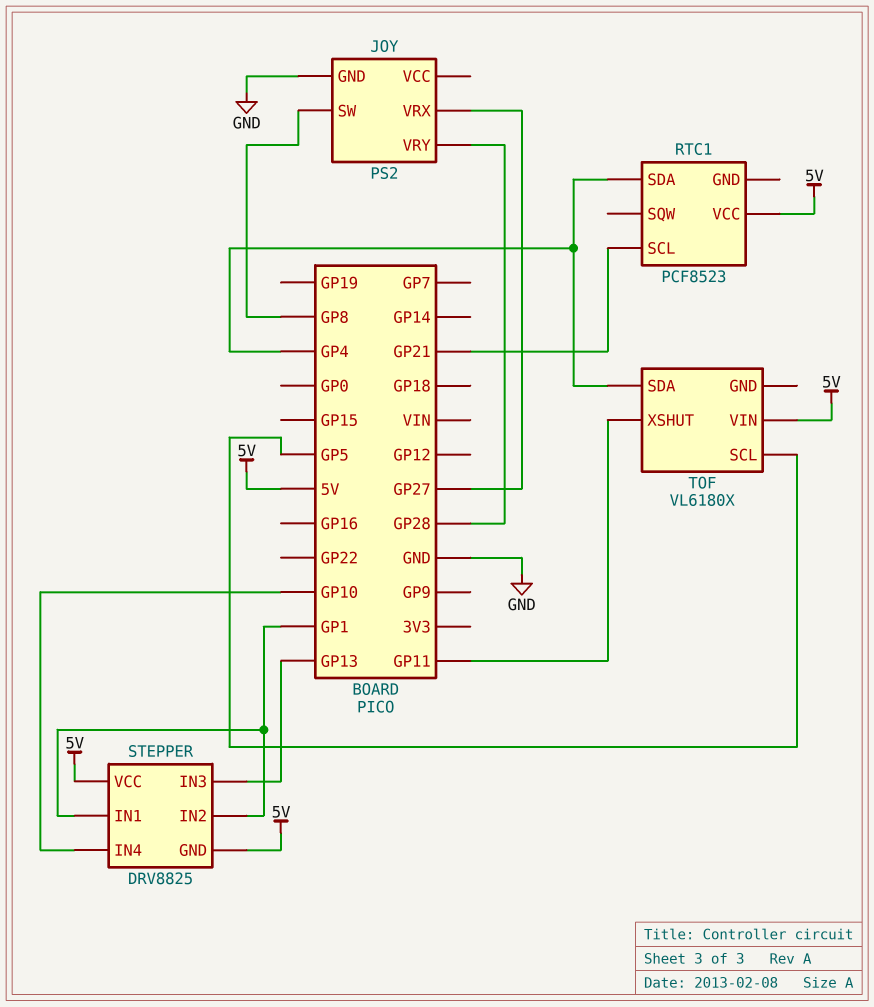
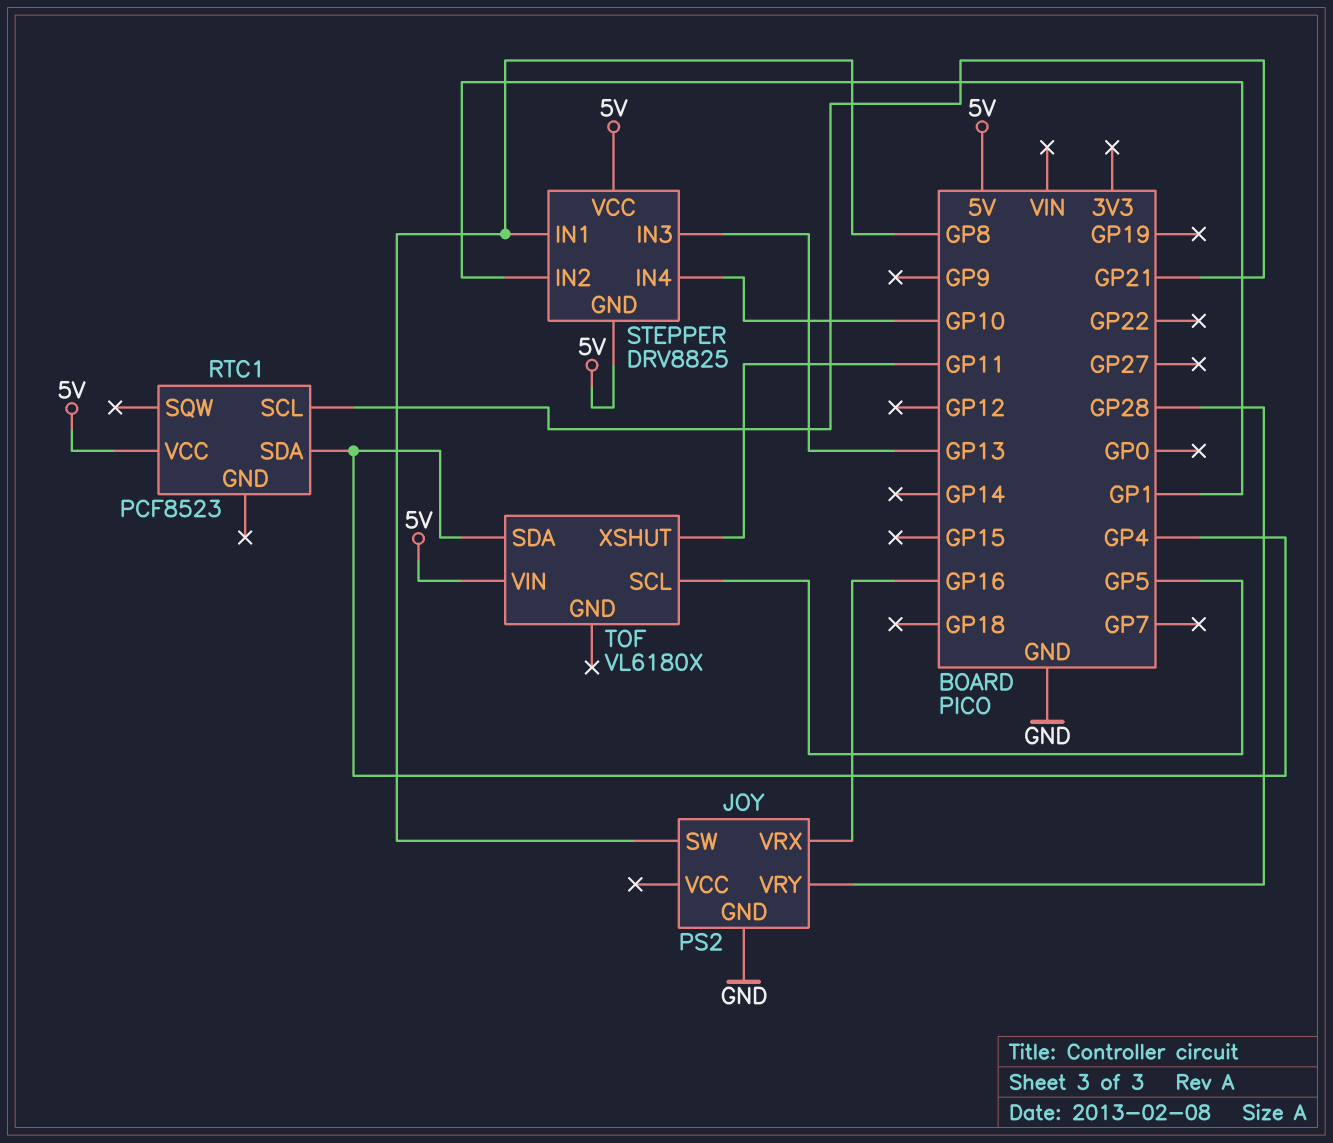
JOY pin VRX: GP27 -> GP16
STEPPER pin IN1: GP1 -> GP8

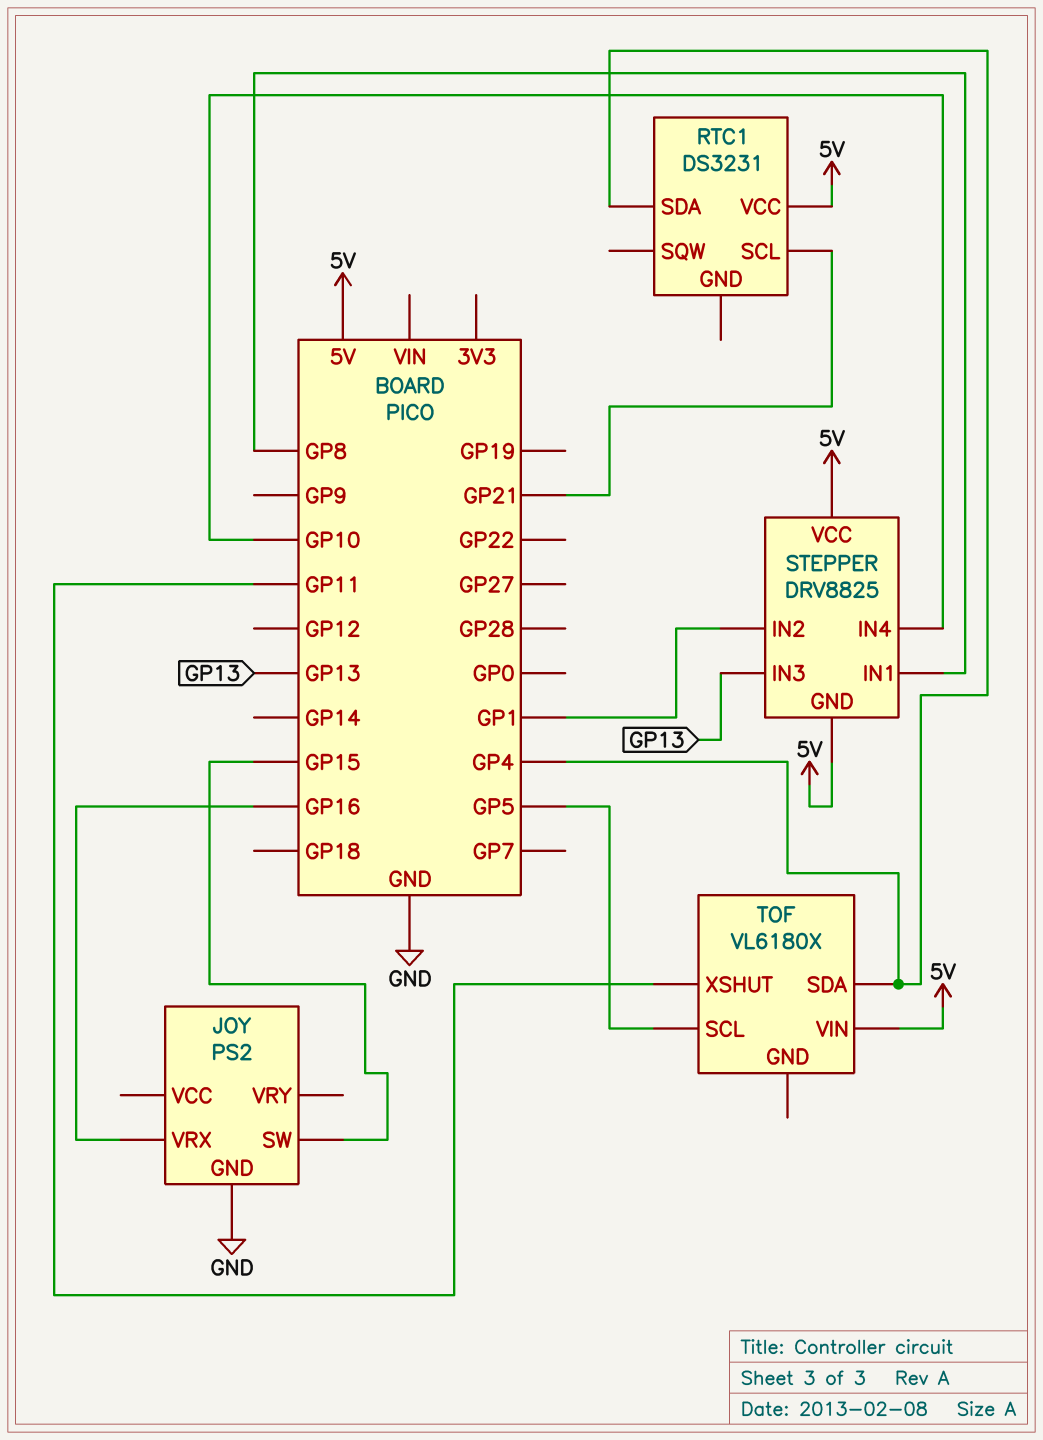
JOY pin SW: GP8 -> GP15
JOY pin VRY: GP28 -> none
RTC1: PCF8523 -> DS3231

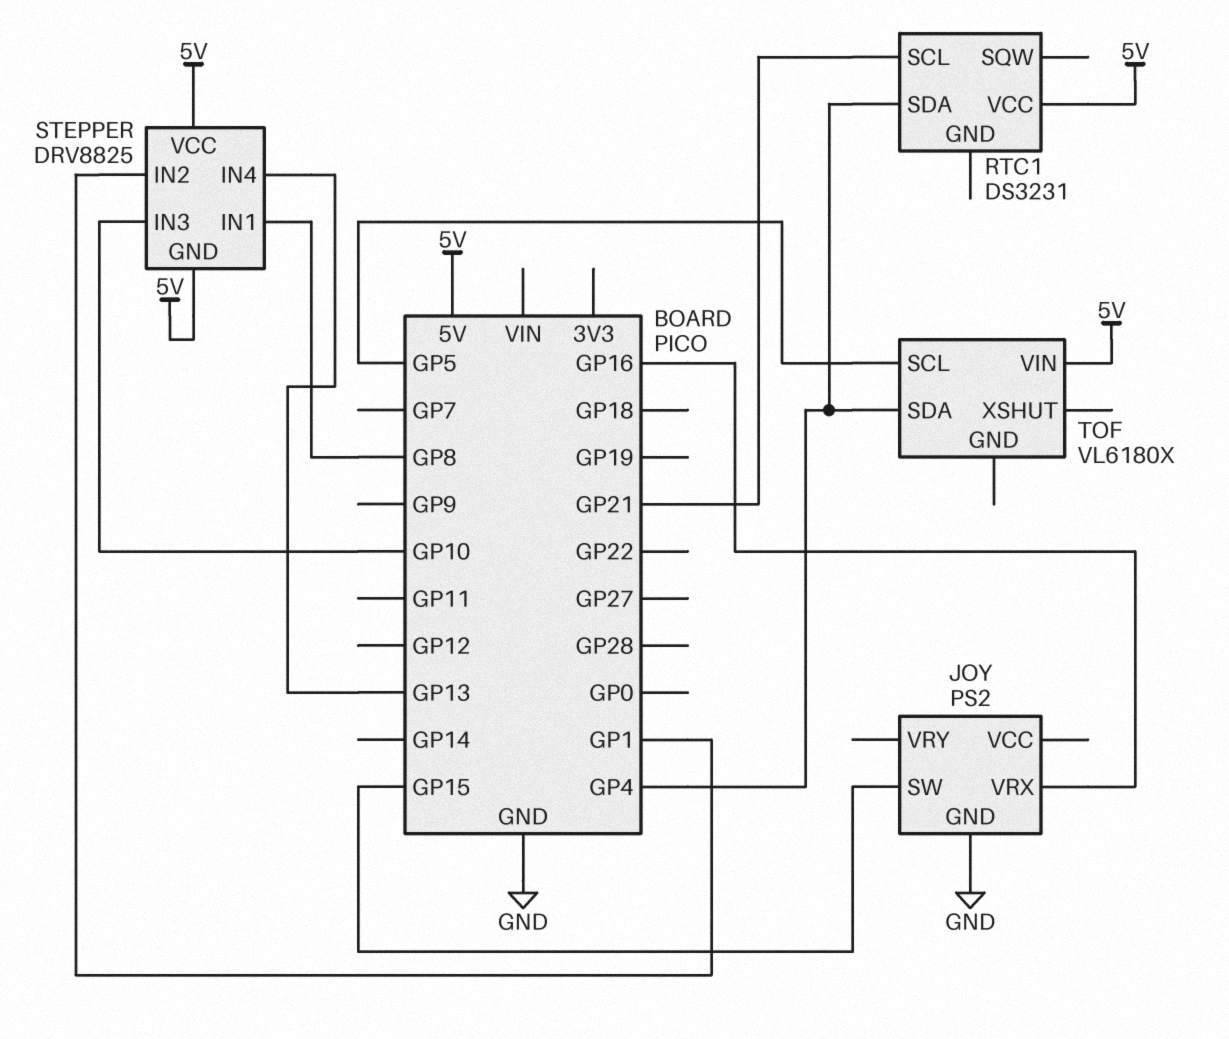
STEPPER pin IN3: GP13 -> GP10
STEPPER pin IN4: GP10 -> GP13
TOF pin XSHUT: GP11 -> none

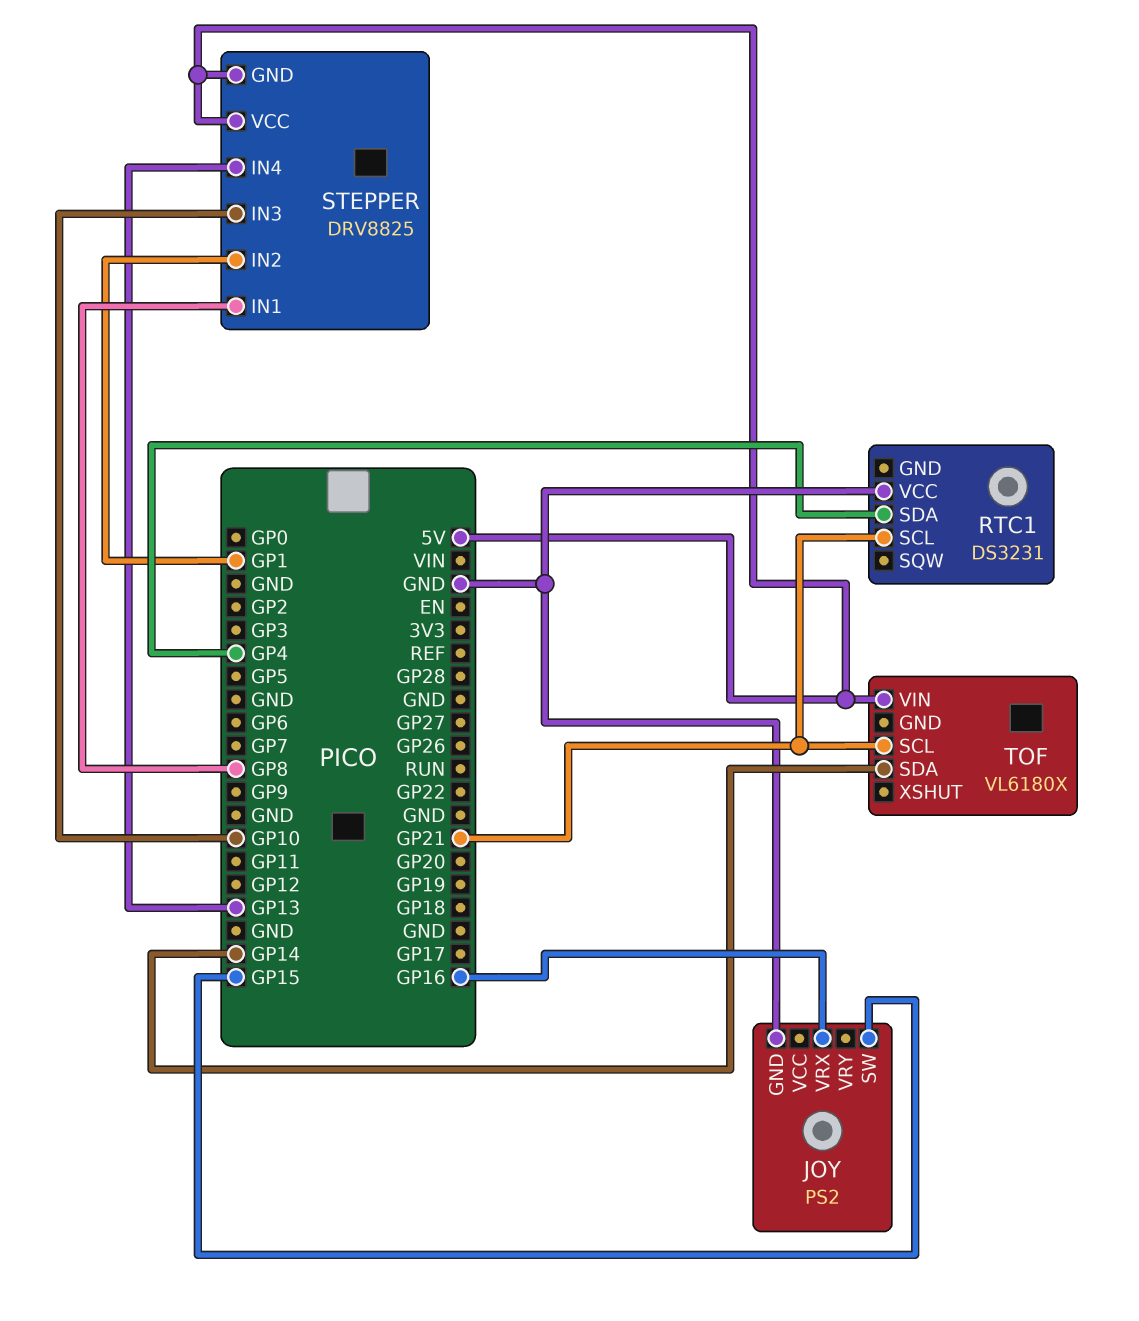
RTC1 pin VCC: 5V -> GND
TOF pin SCL: GP5 -> GP21
TOF pin SDA: GP4 -> GP14

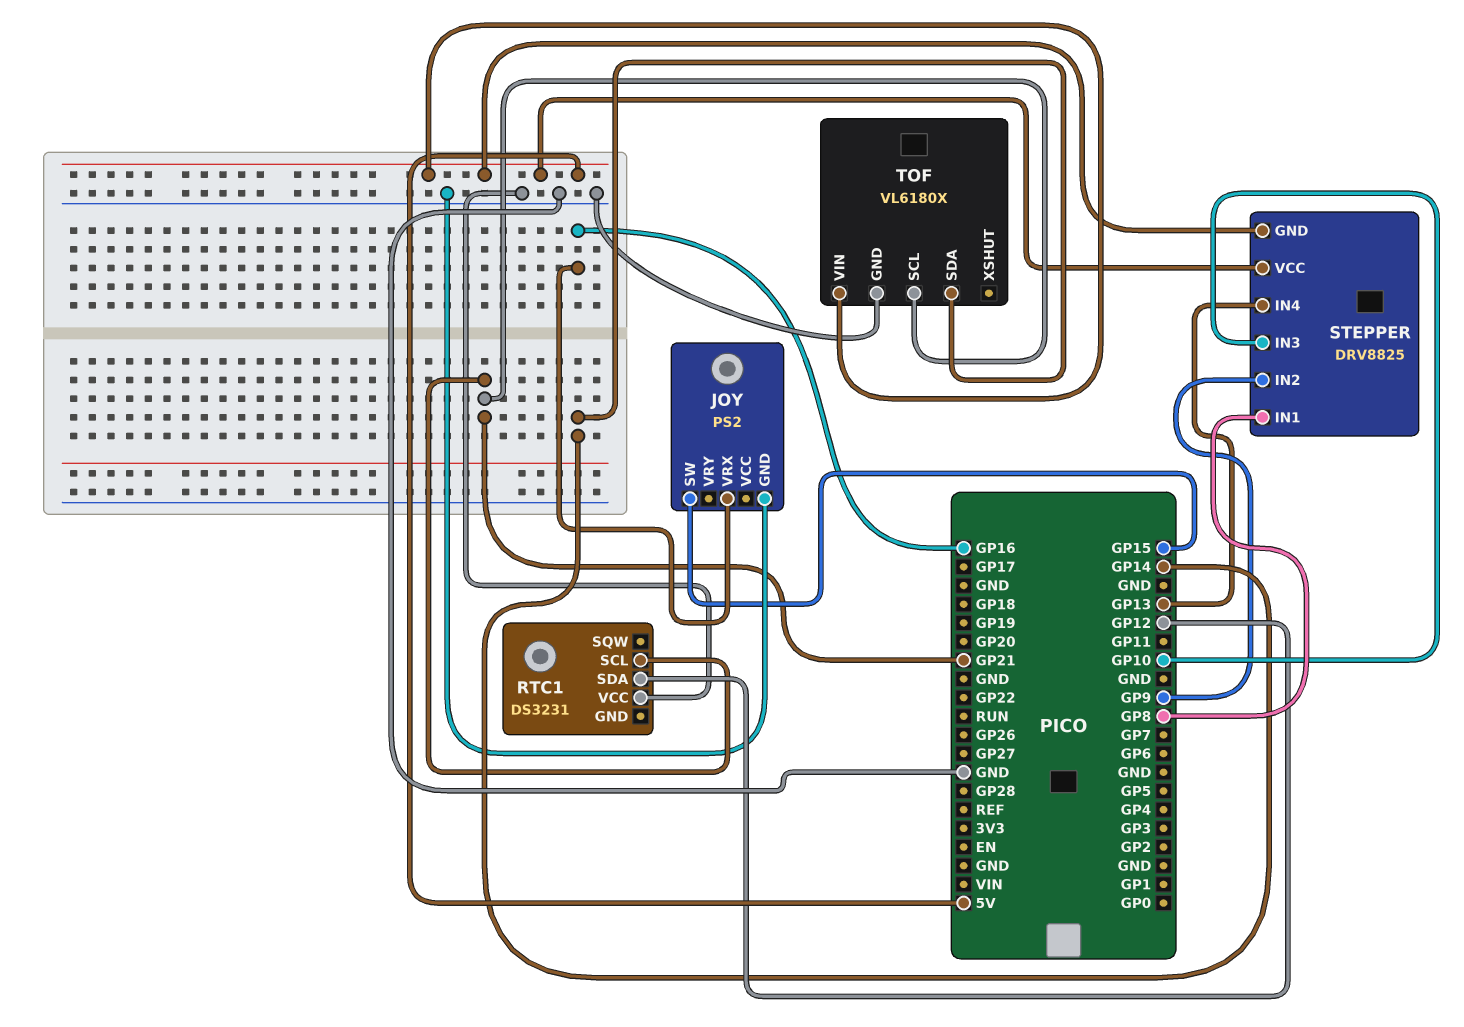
RTC1 pin SDA: GP4 -> GP12
STEPPER pin IN2: GP1 -> GP9
TOF pin GND: none -> GND

